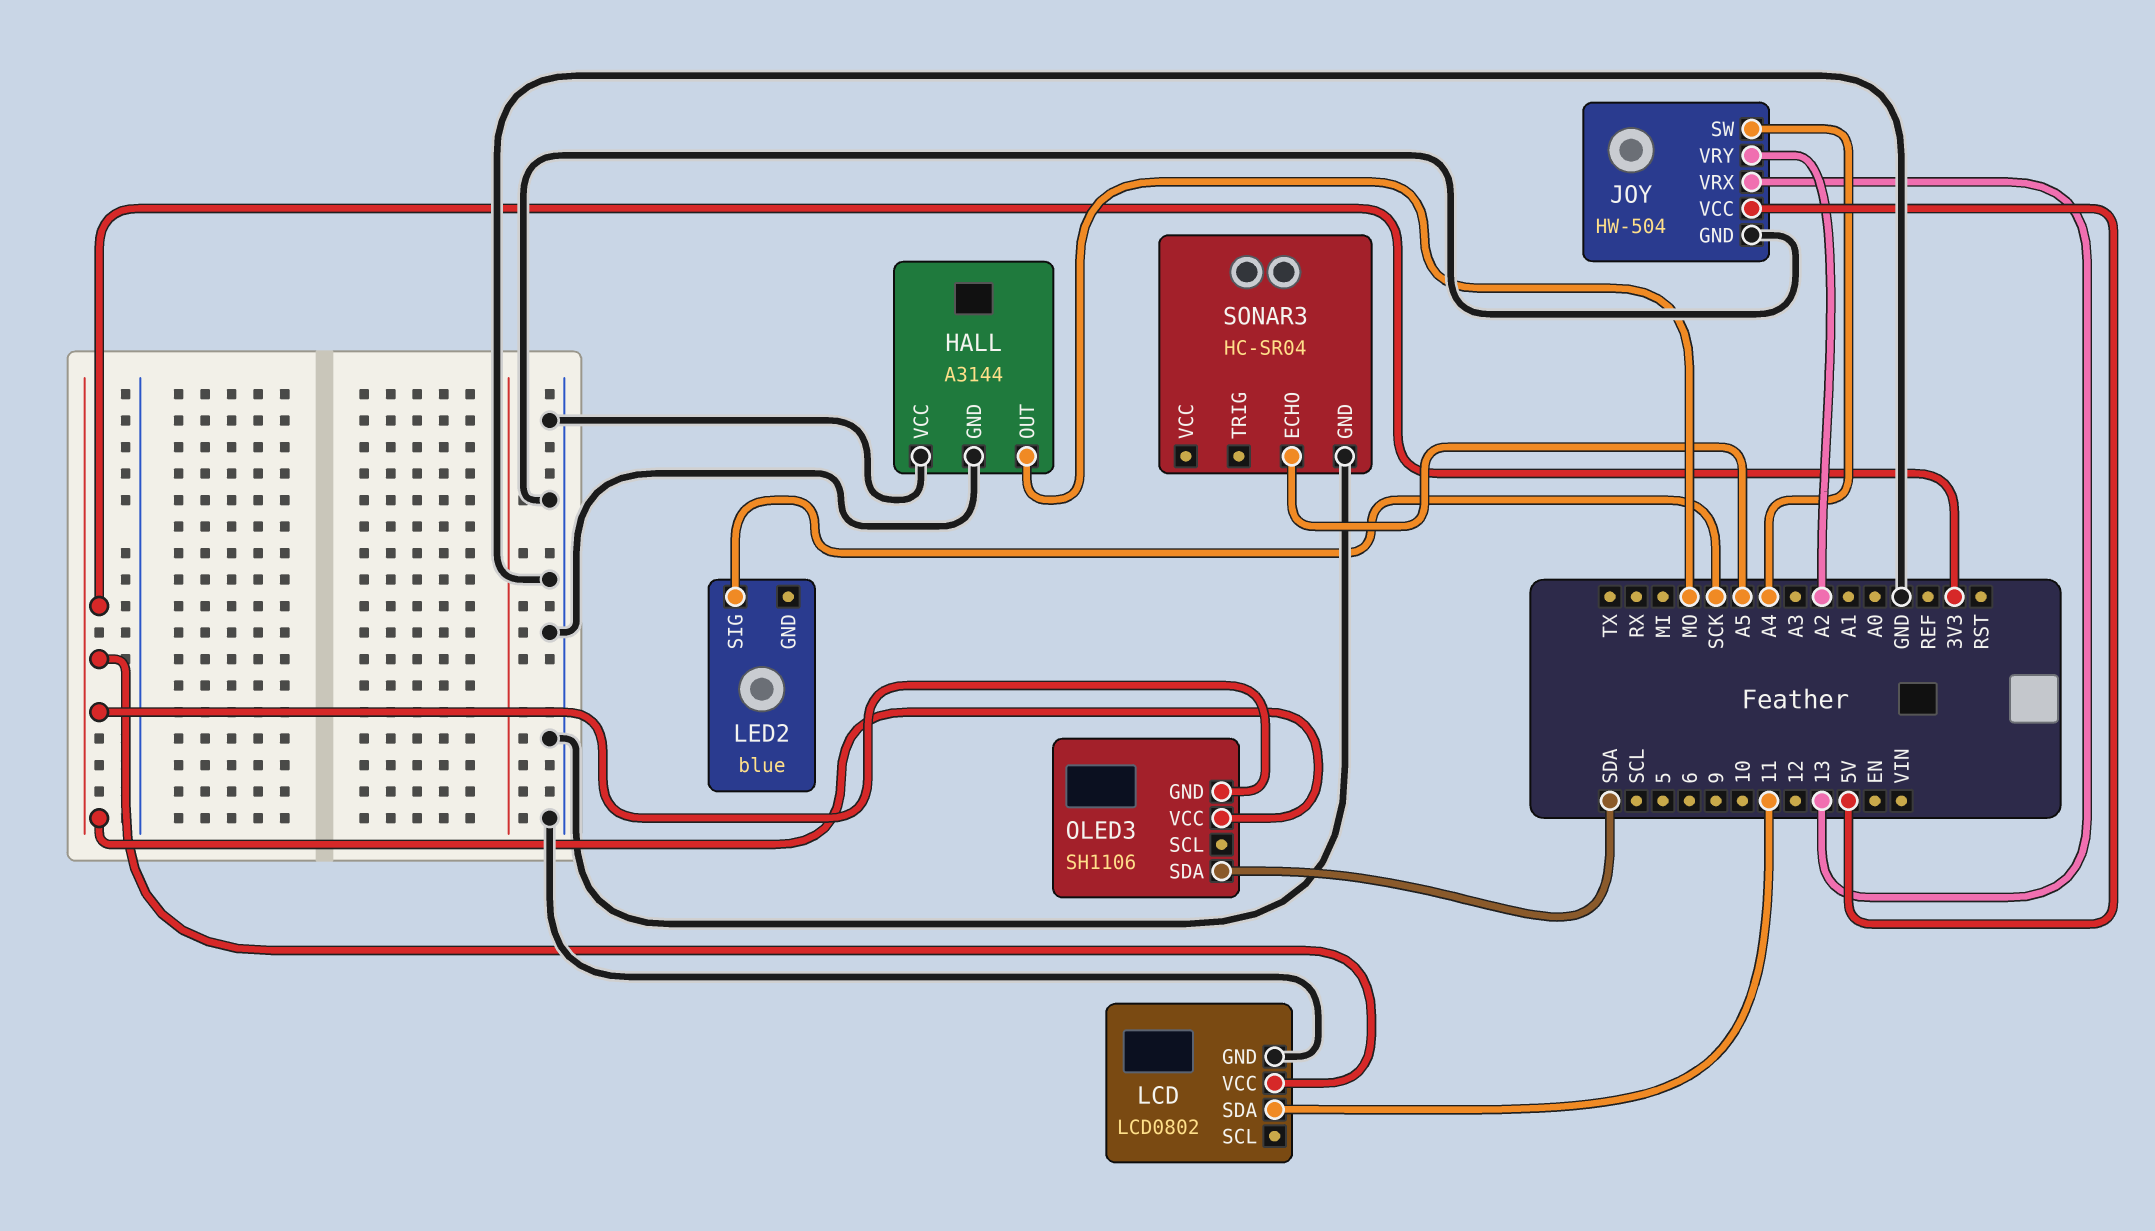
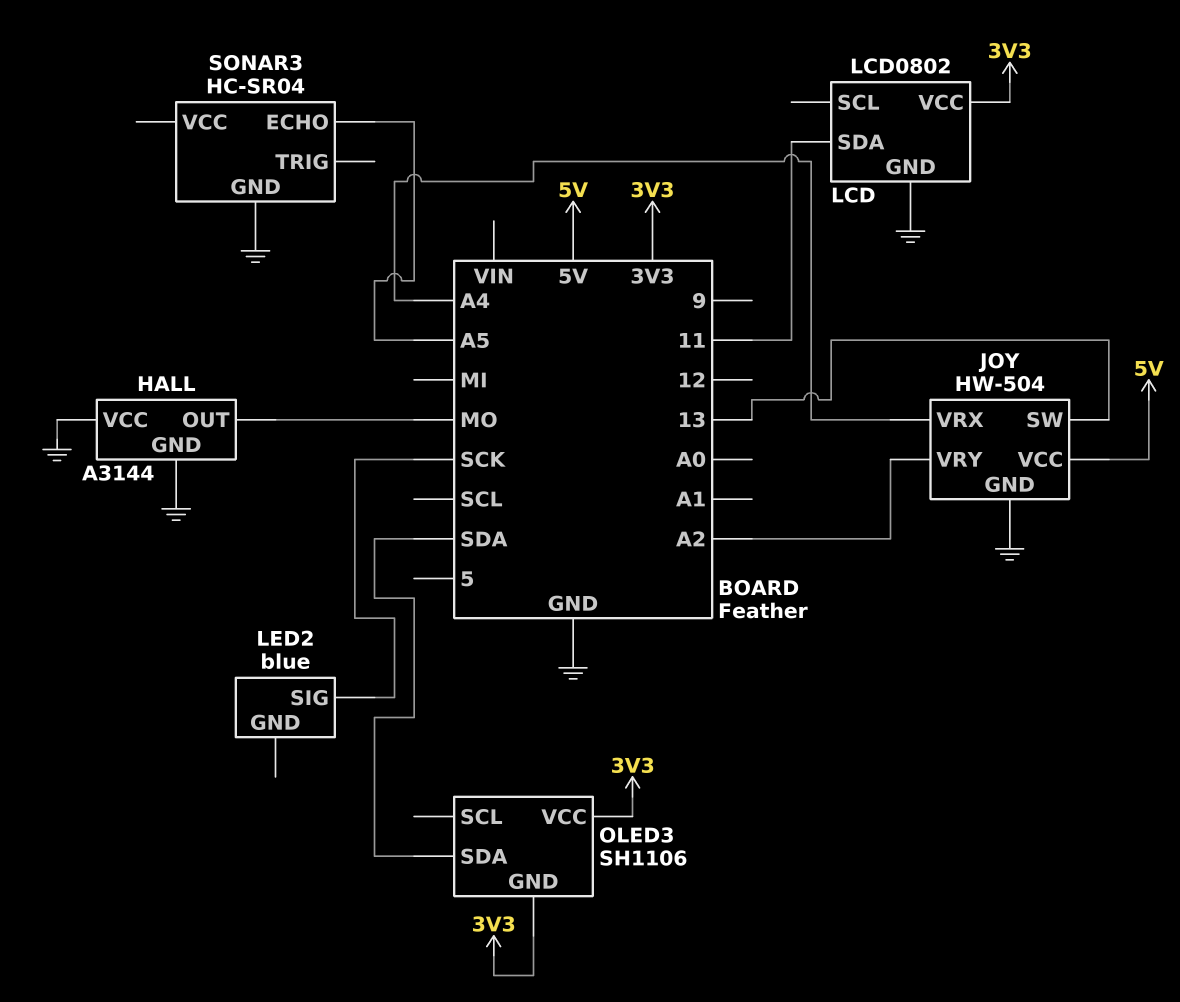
JOY pin SW: A4 -> 13
JOY pin VRX: 13 -> A4

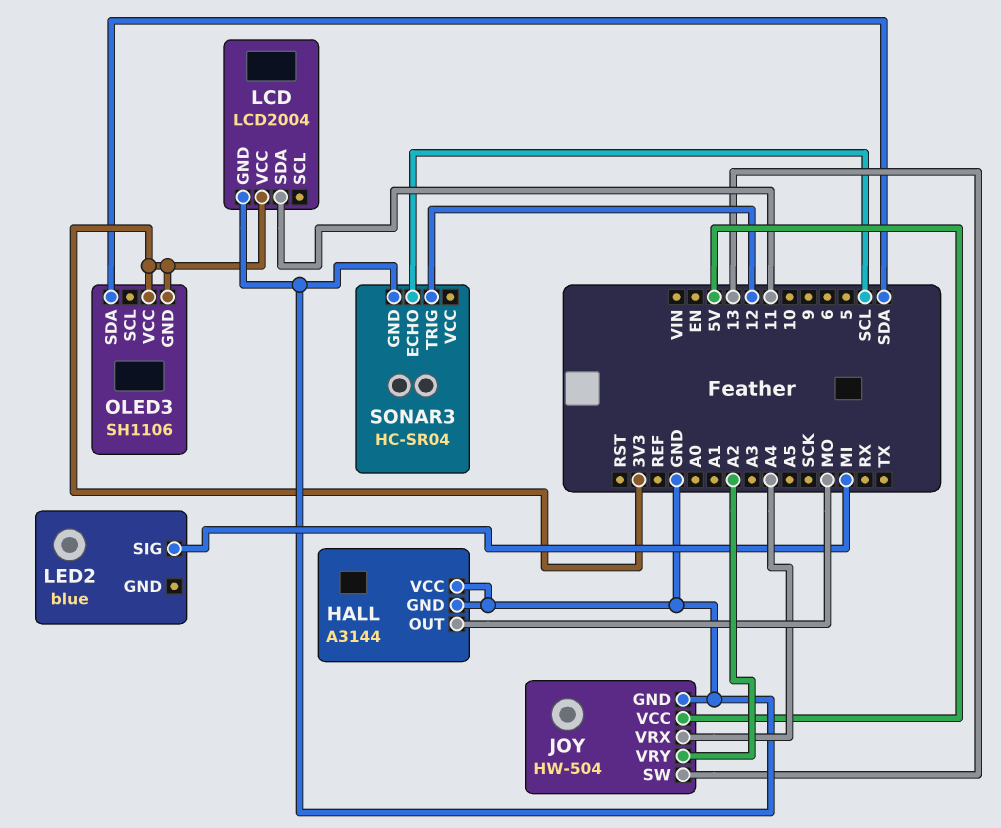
LCD: LCD0802 -> LCD2004
LED2 pin SIG: SCK -> MI
SONAR3 pin ECHO: A5 -> SCL
SONAR3 pin TRIG: none -> 12

